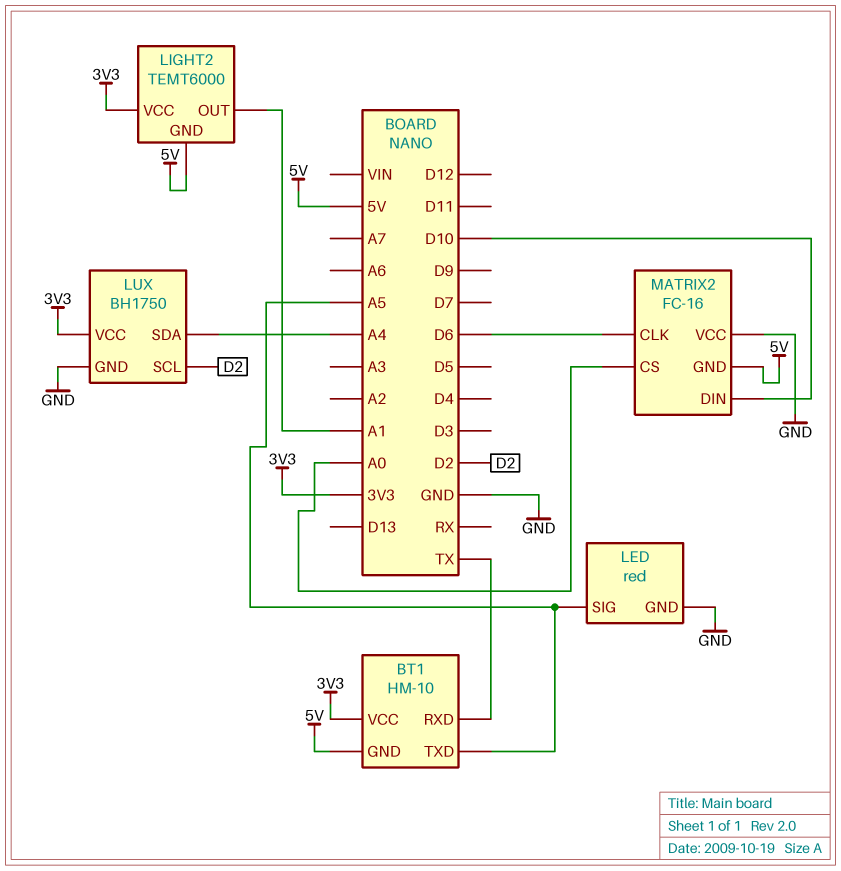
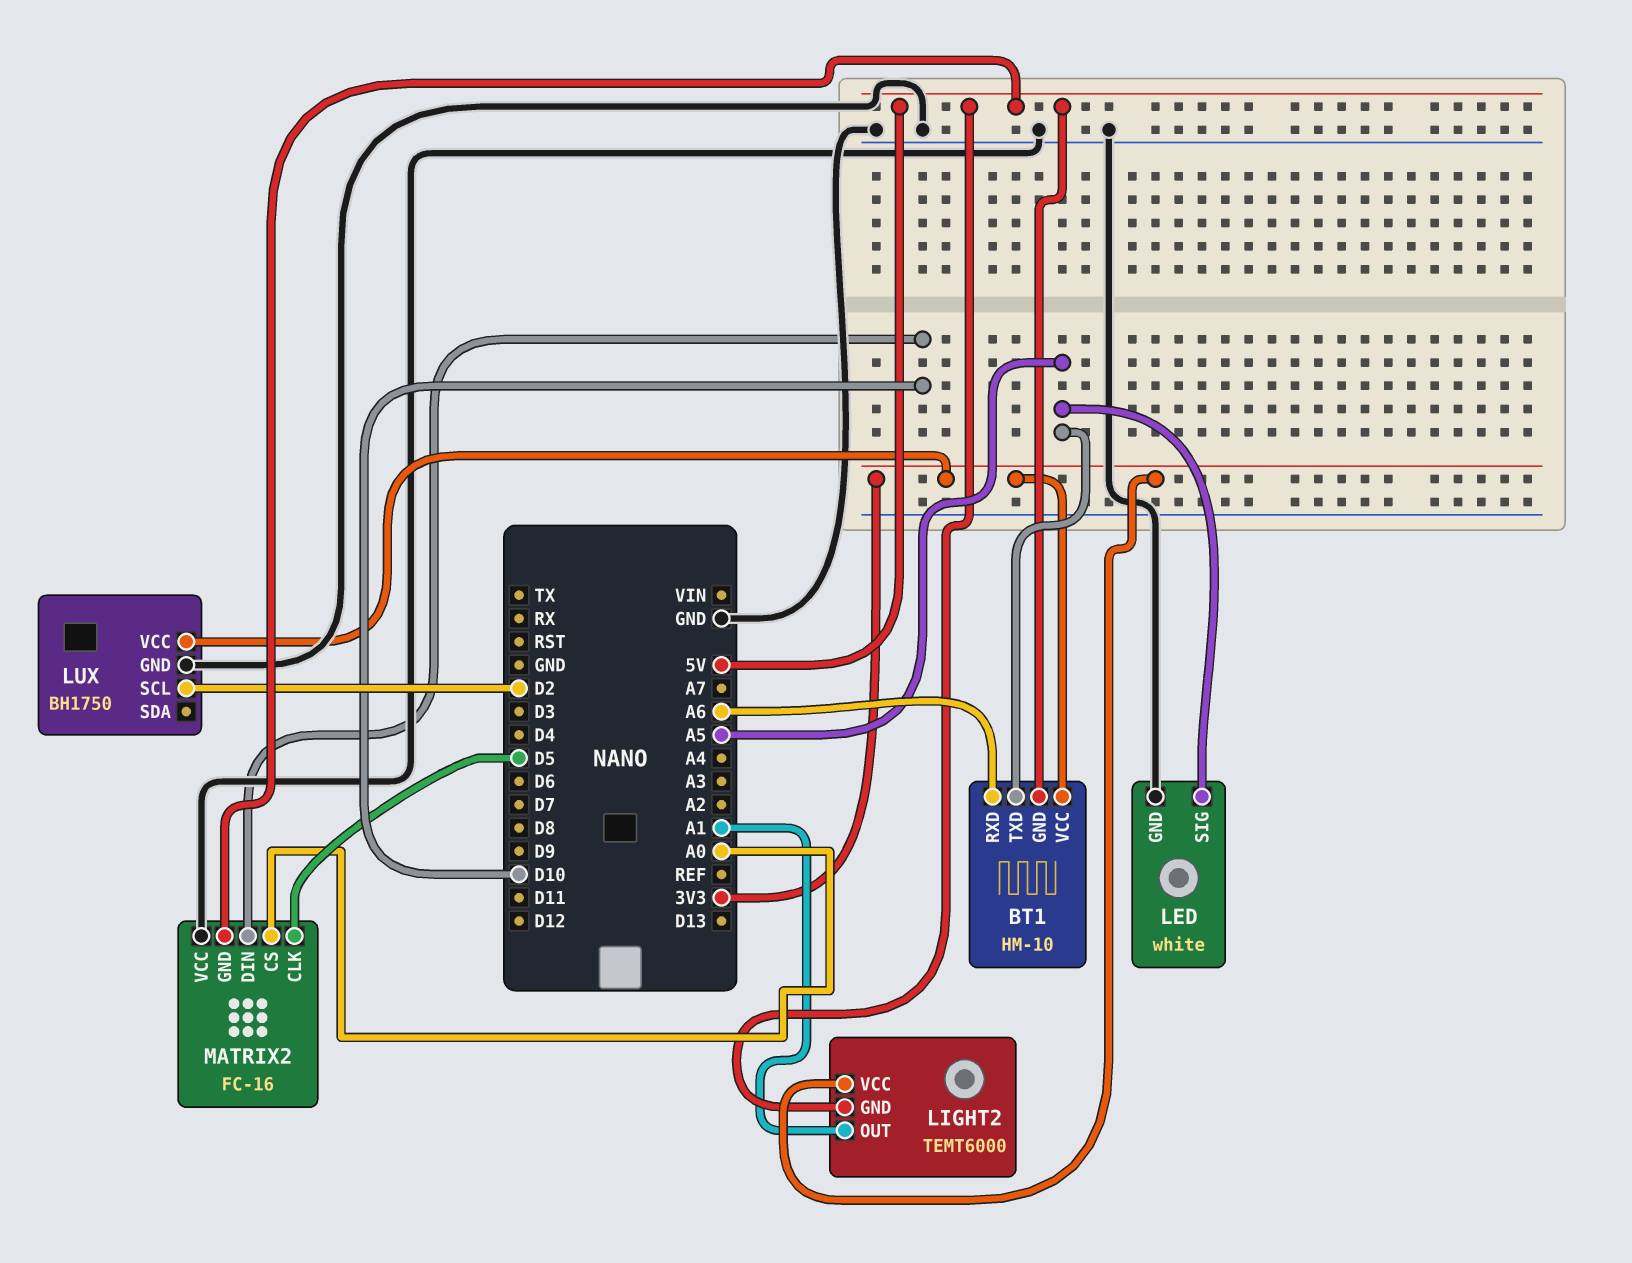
BT1 pin RXD: TX -> A6
LED: red -> white
LUX pin SDA: A4 -> none
MATRIX2 pin CLK: D6 -> D5

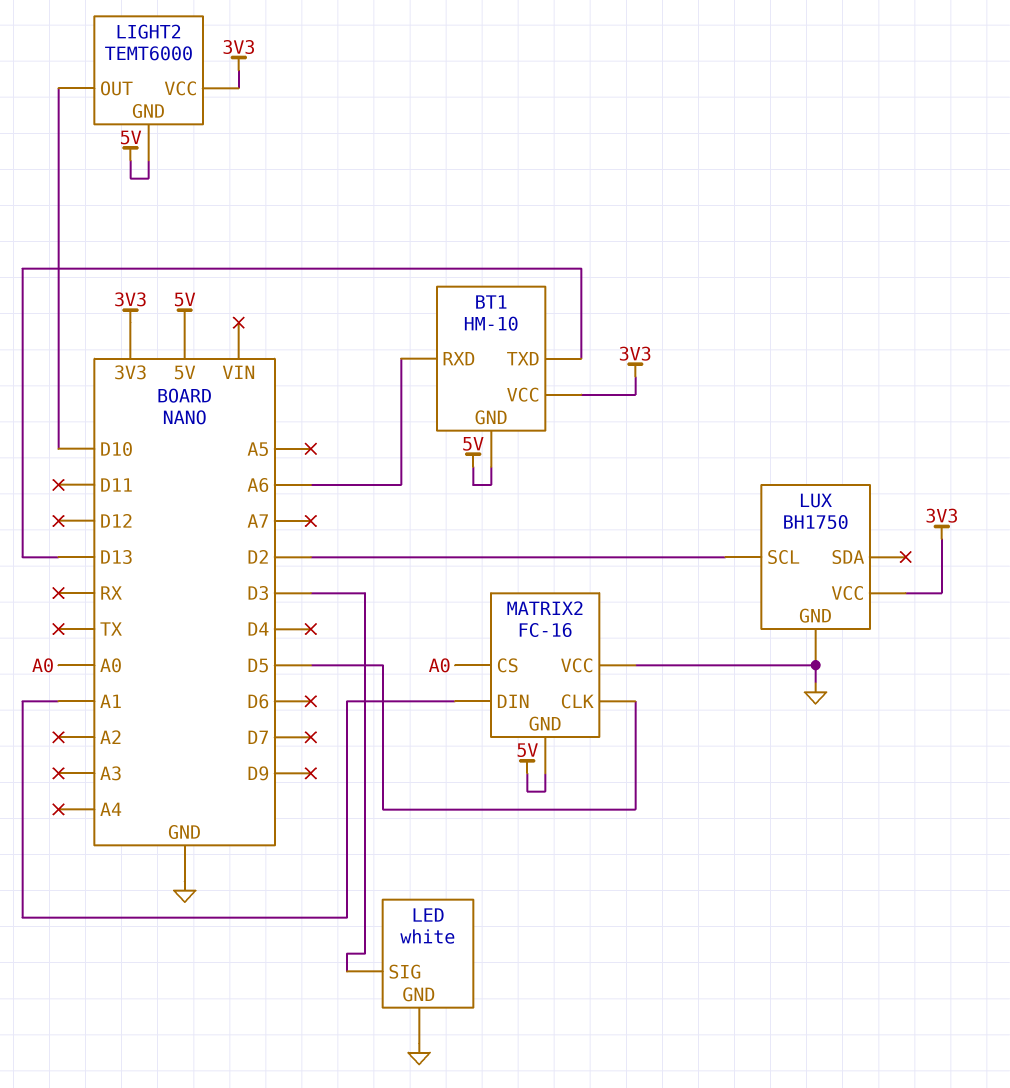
BT1 pin TXD: A5 -> D13
LED pin SIG: A5 -> D3
LIGHT2 pin OUT: A1 -> D10
MATRIX2 pin DIN: D10 -> A1

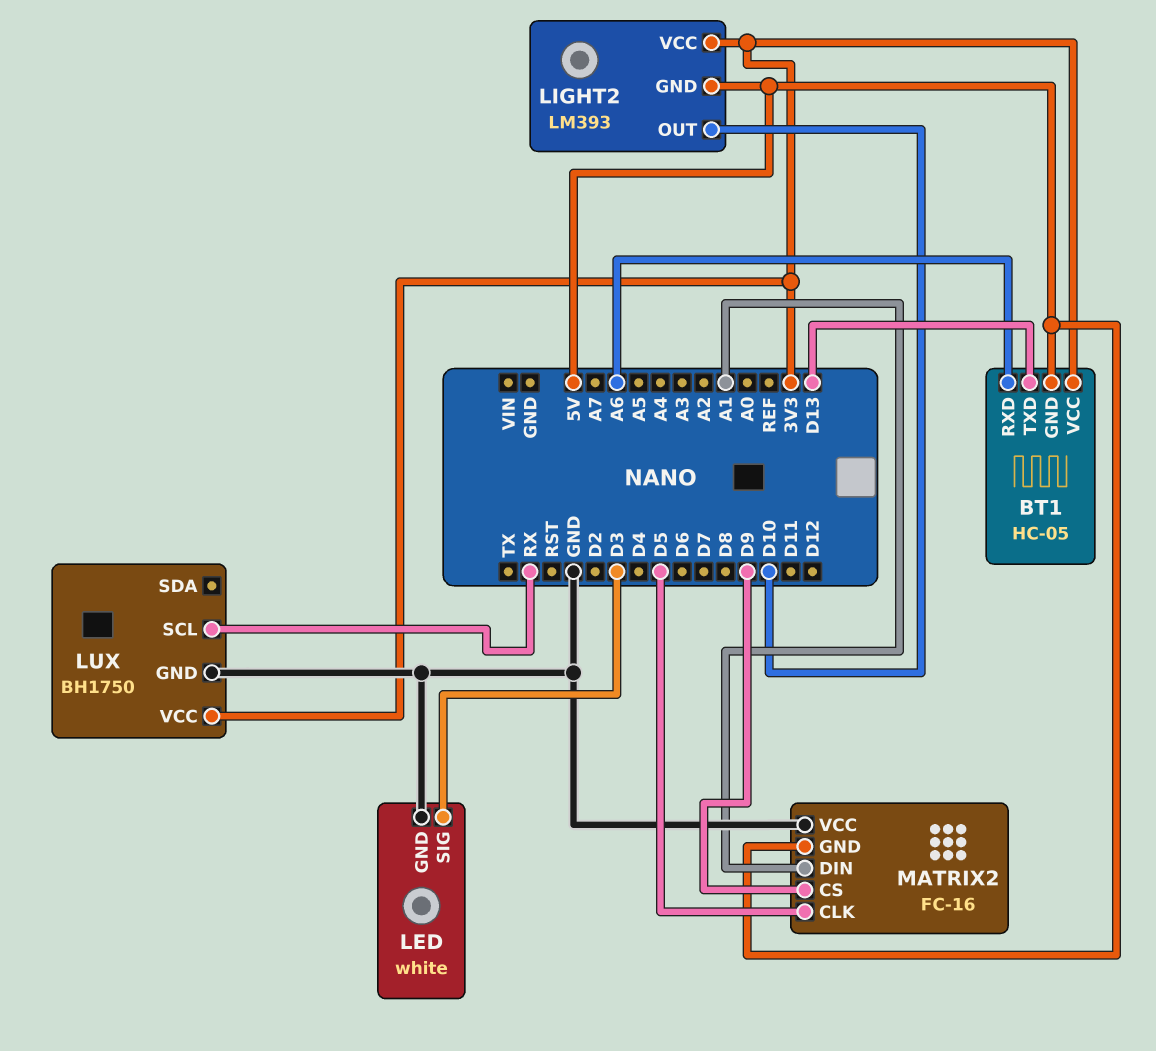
BT1: HM-10 -> HC-05
LIGHT2: TEMT6000 -> LM393
LUX pin SCL: D2 -> RX
MATRIX2 pin CS: A0 -> D9

